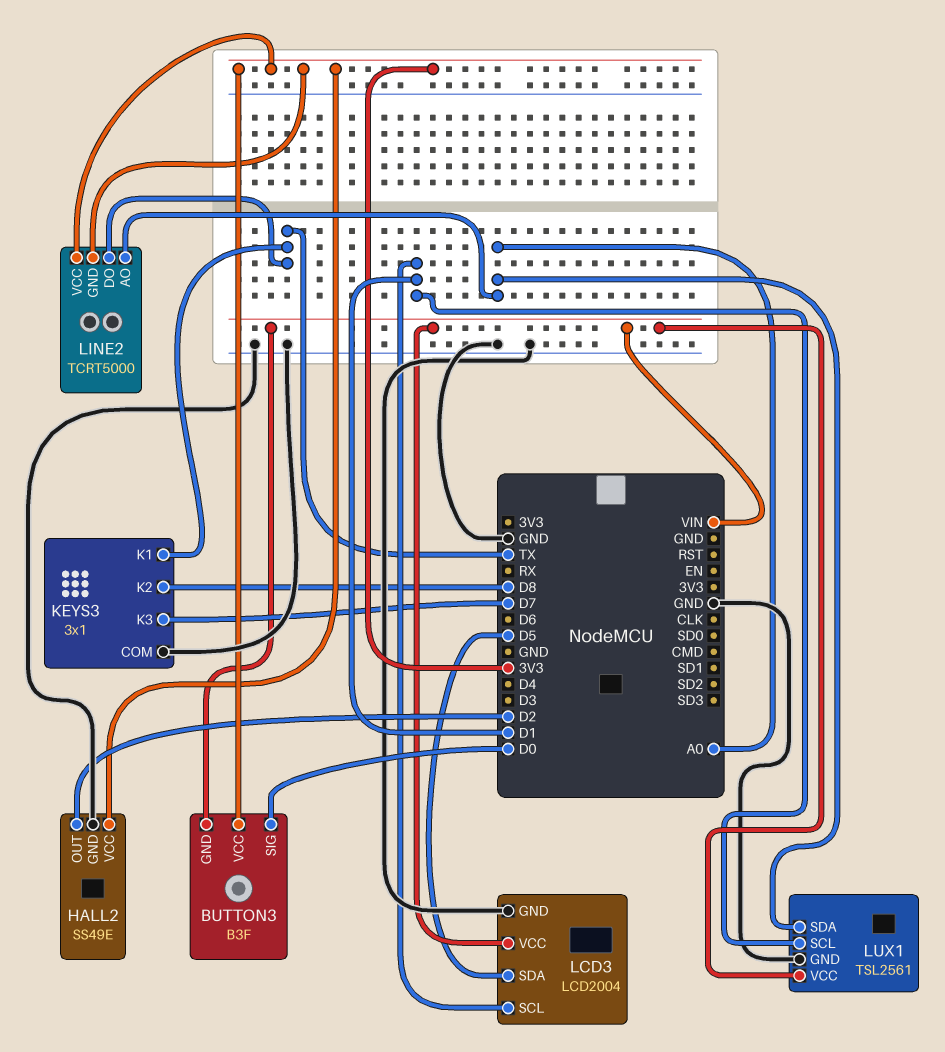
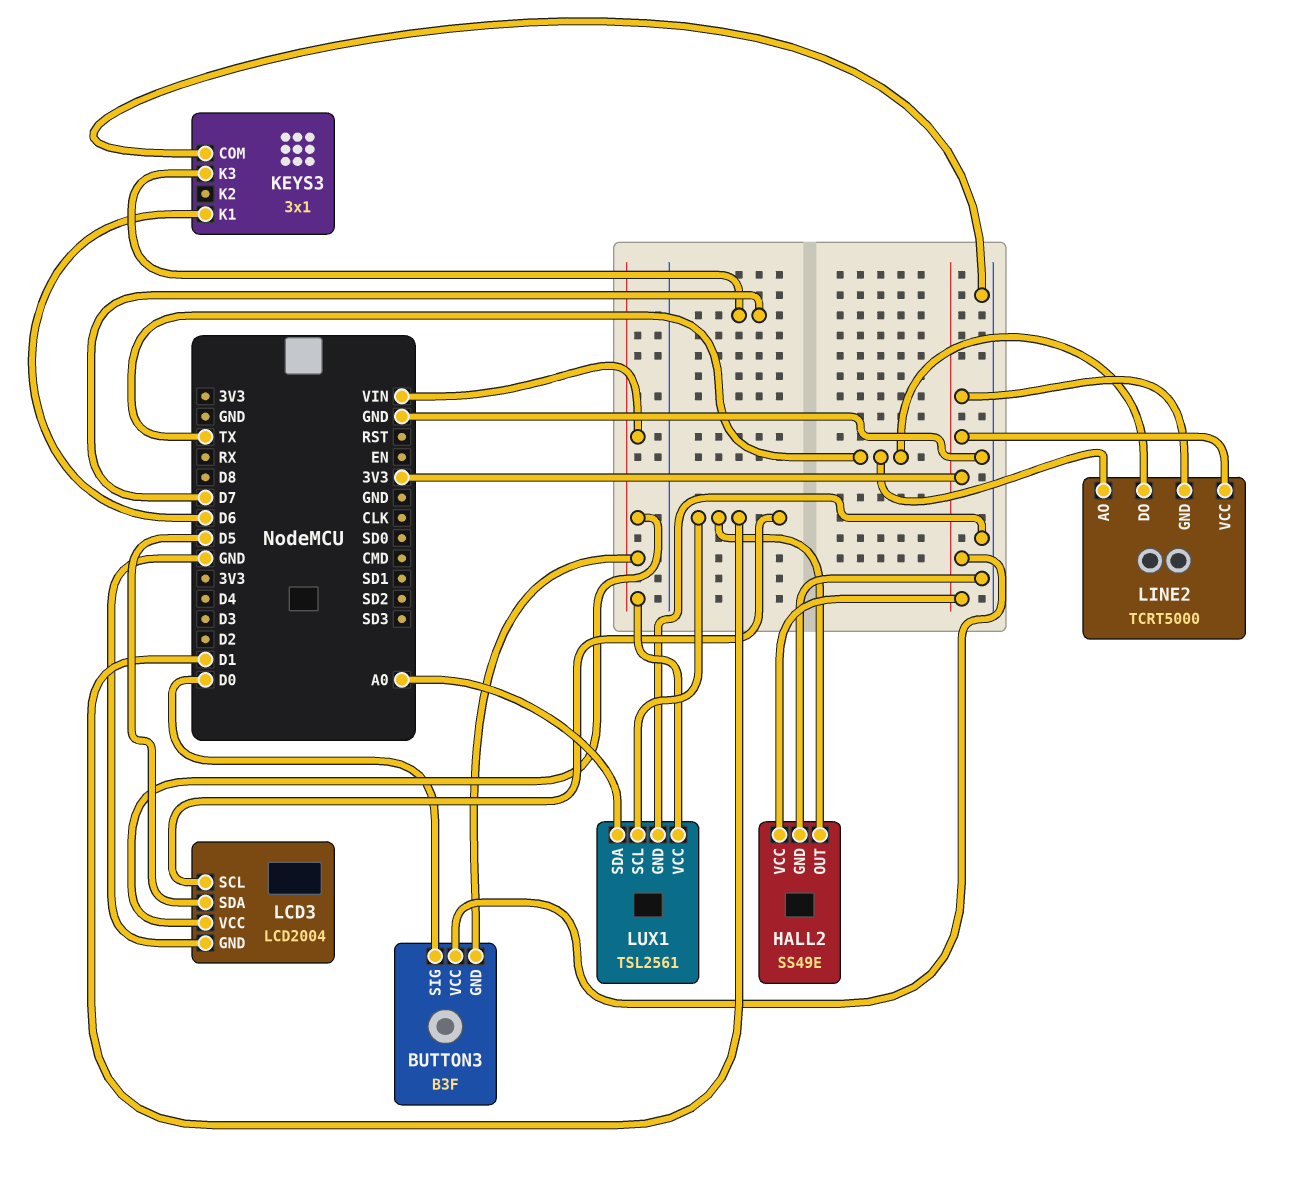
HALL2 pin OUT: D2 -> D1
KEYS3 pin K1: TX -> D6
KEYS3 pin K2: D8 -> none
LINE2 pin AO: A0 -> TX

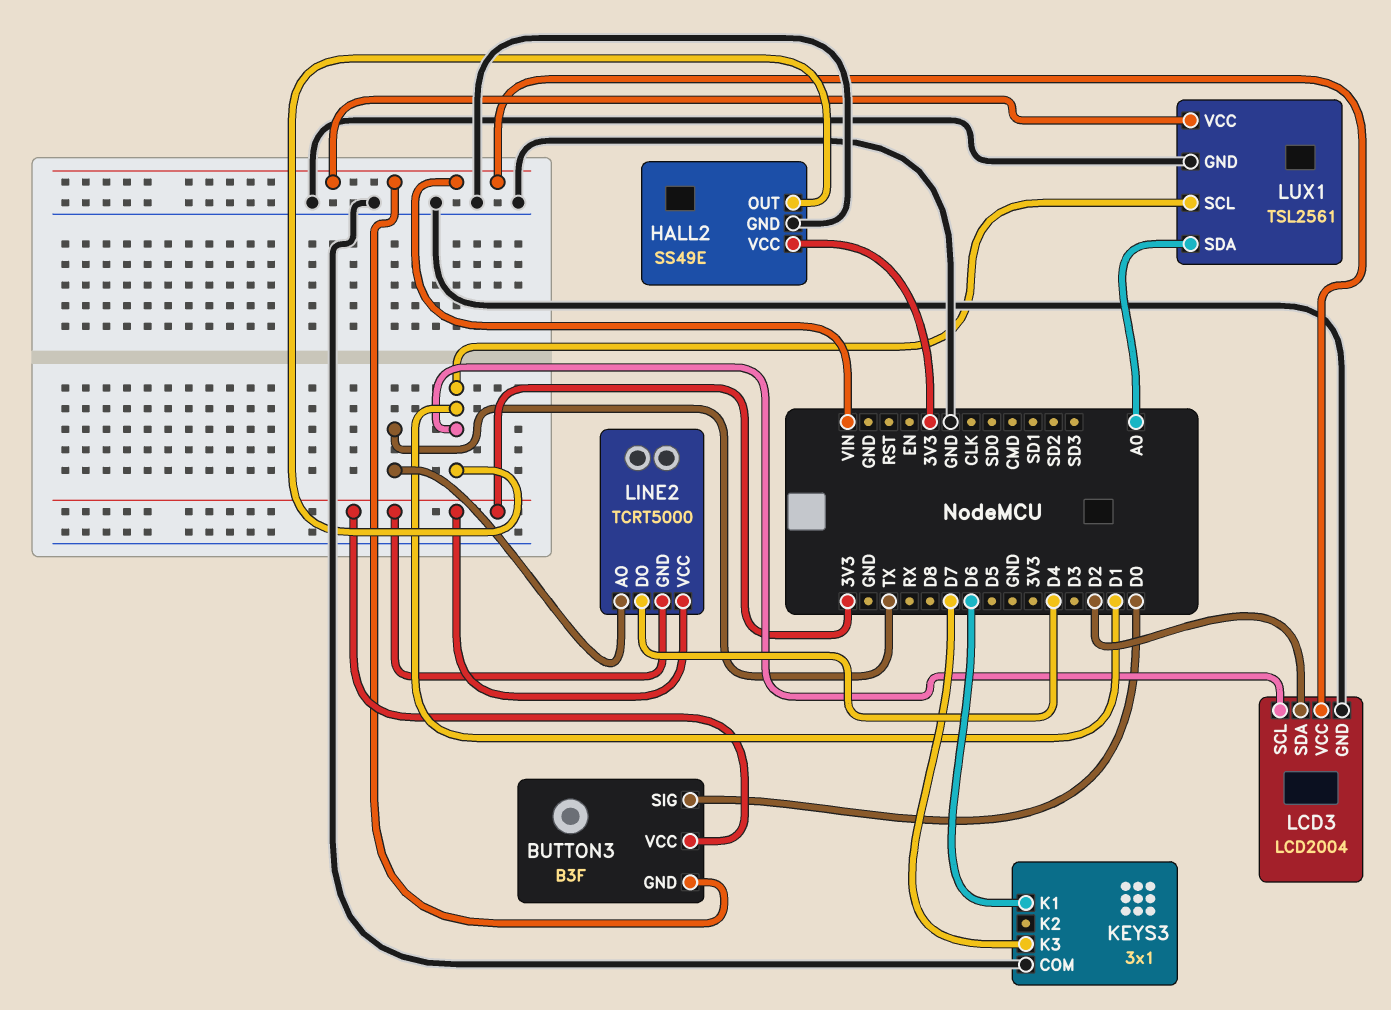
LCD3 pin SDA: D5 -> D2
LINE2 pin DO: TX -> D4

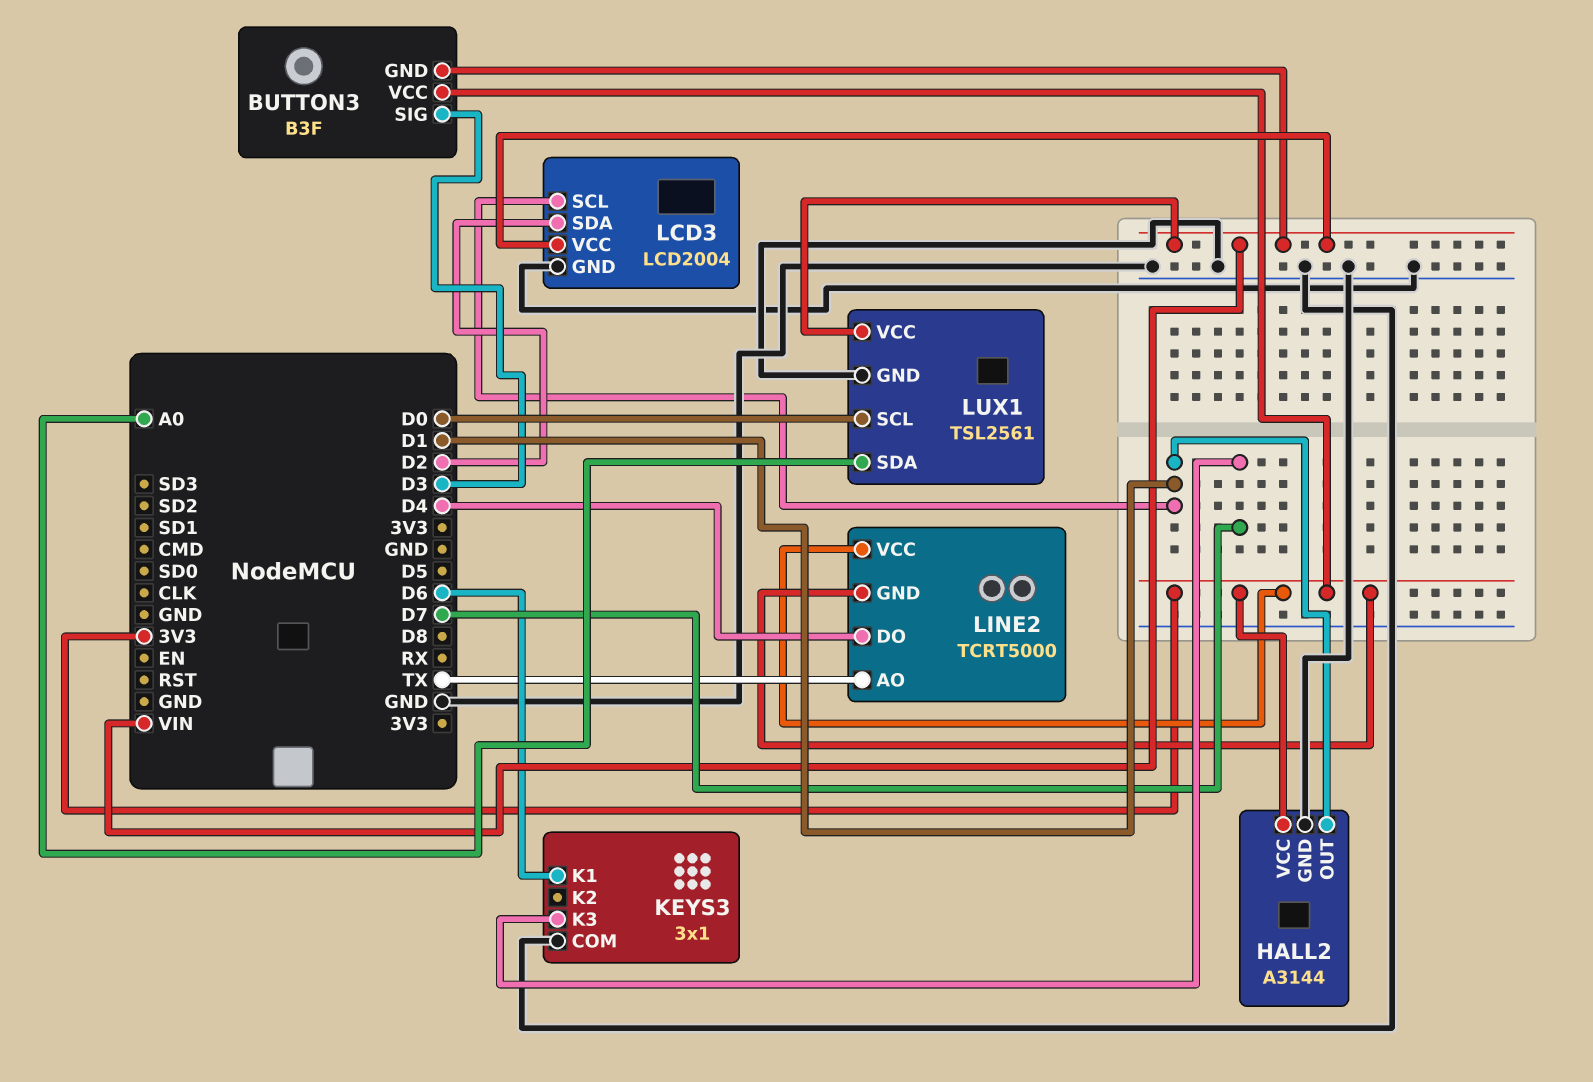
BUTTON3 pin SIG: D0 -> D3
HALL2: SS49E -> A3144
LUX1 pin SCL: D1 -> D0

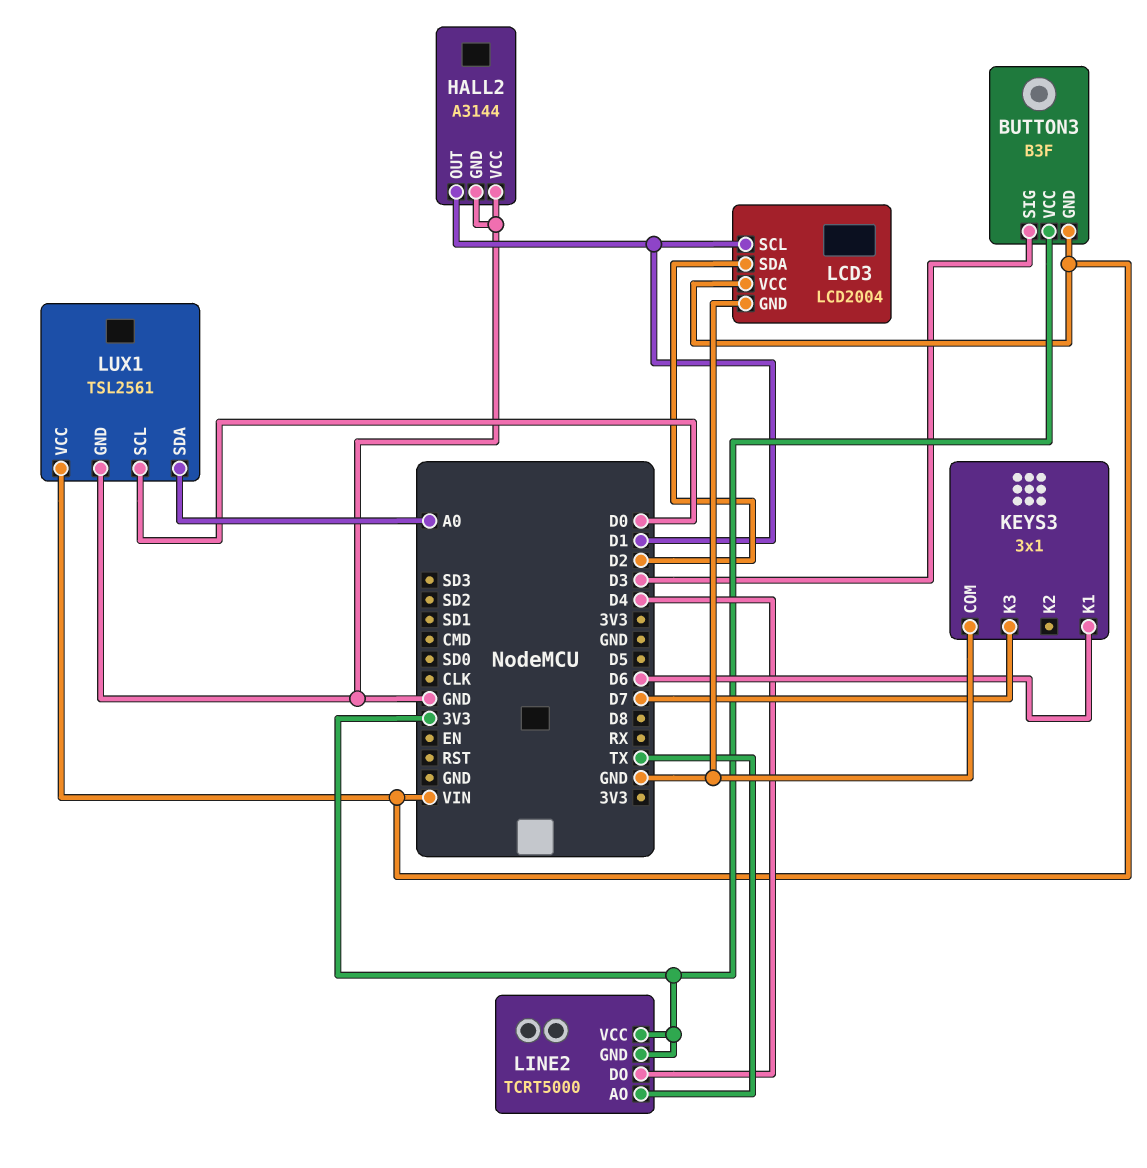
HALL2 pin VCC: 3V3 -> GND

